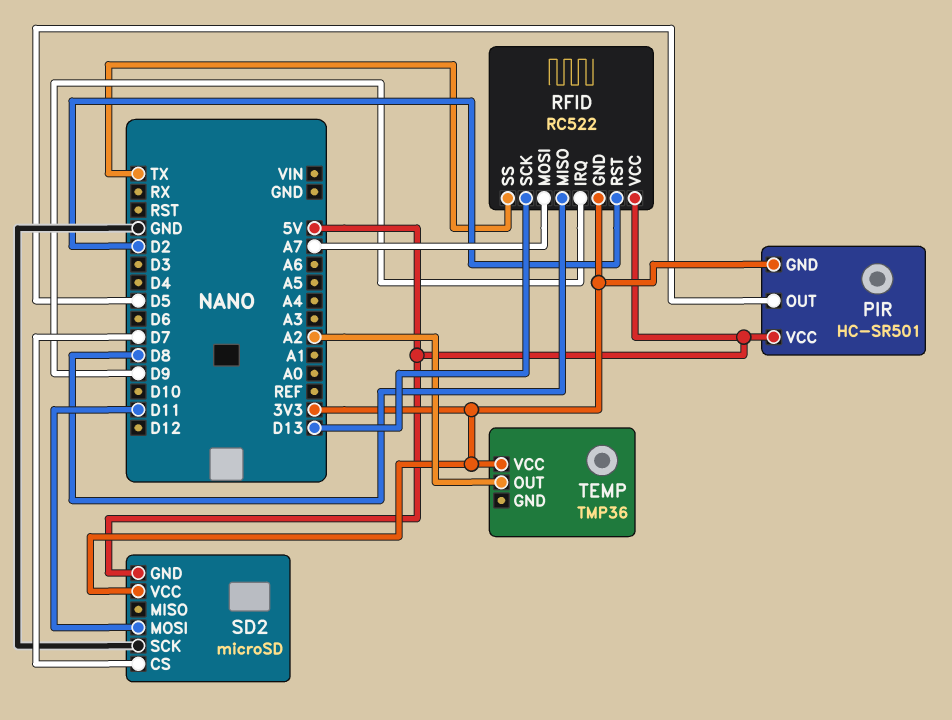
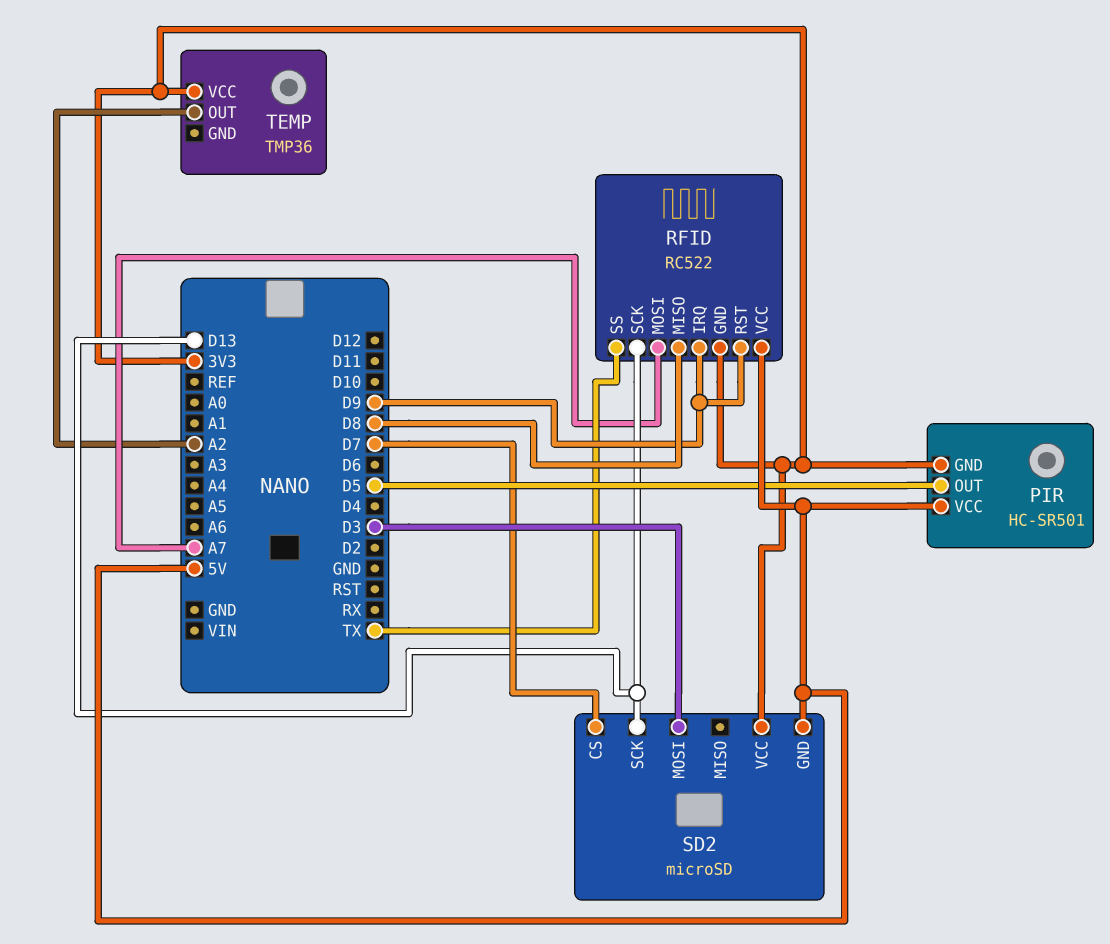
RFID pin RST: D2 -> D9
SD2 pin MOSI: D11 -> D3
SD2 pin SCK: GND -> D13

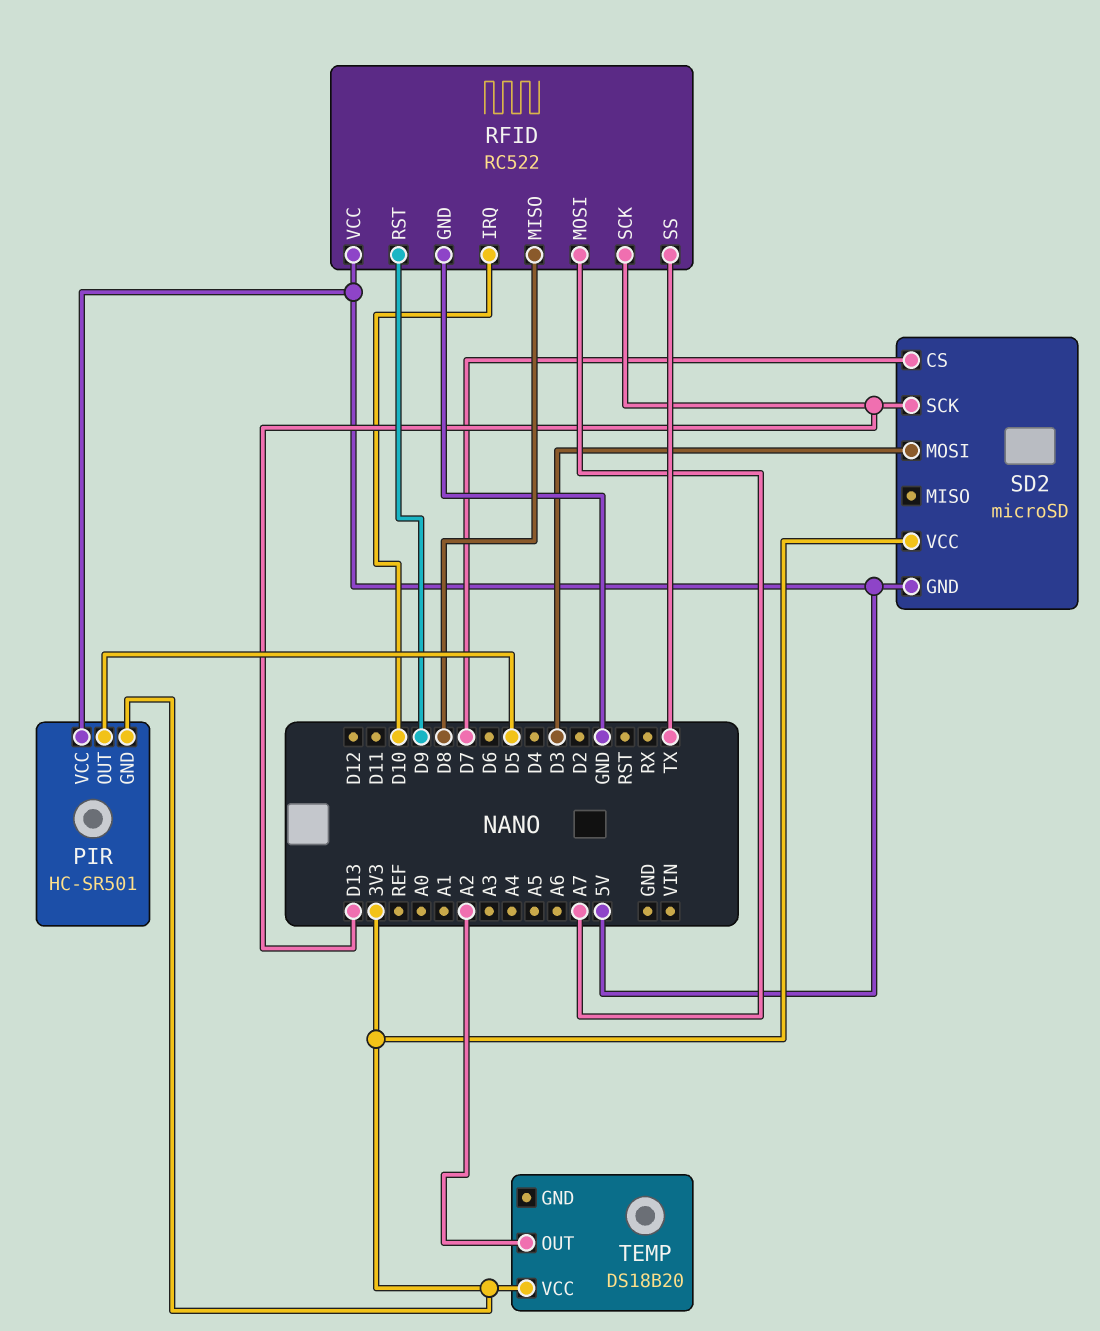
RFID pin GND: 3V3 -> GND
RFID pin IRQ: D9 -> D10
TEMP: TMP36 -> DS18B20

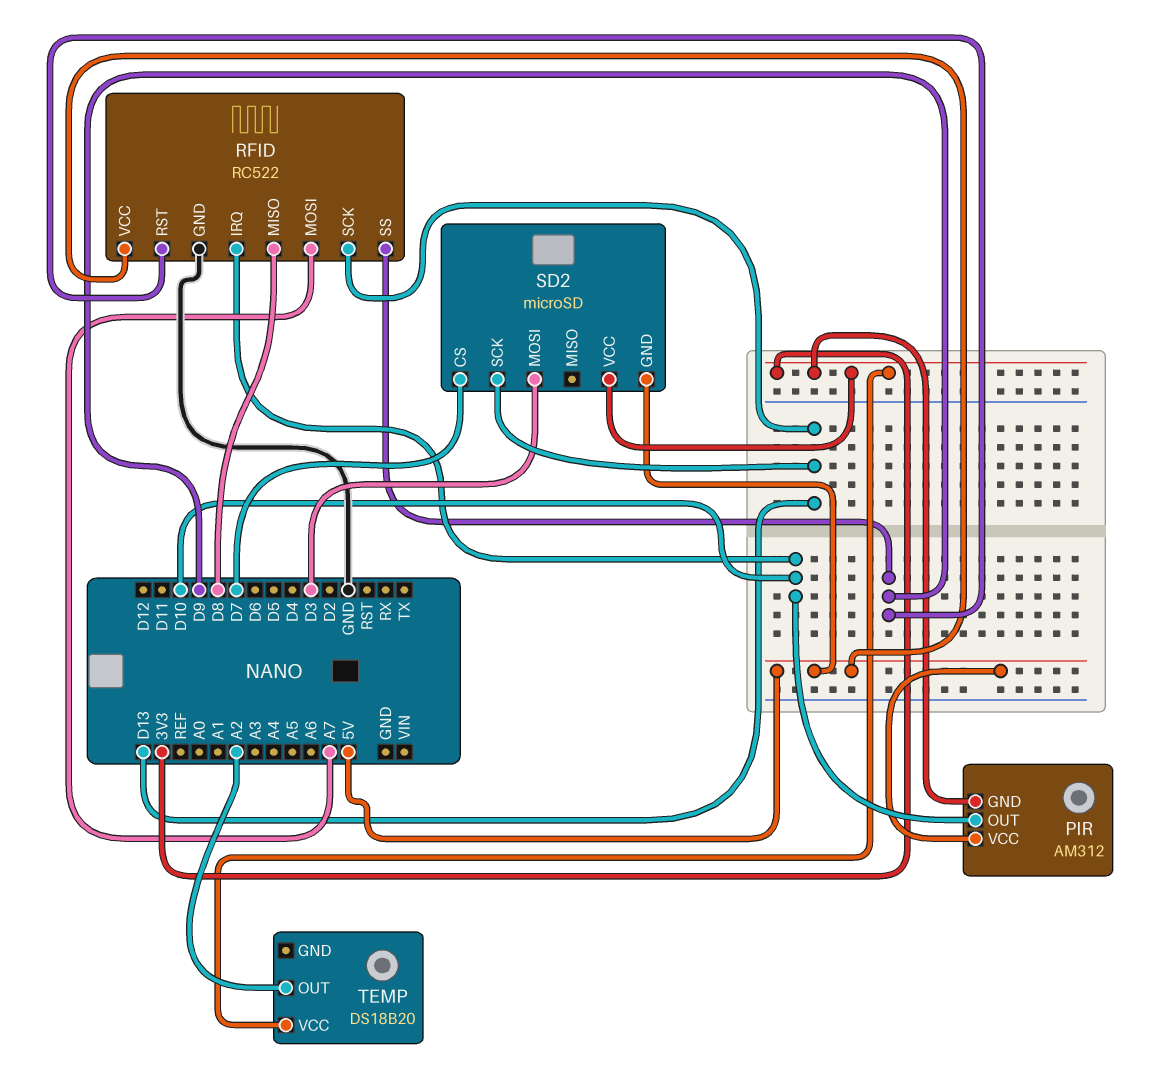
PIR: HC-SR501 -> AM312
PIR pin OUT: D5 -> D10
RFID pin SS: TX -> D9

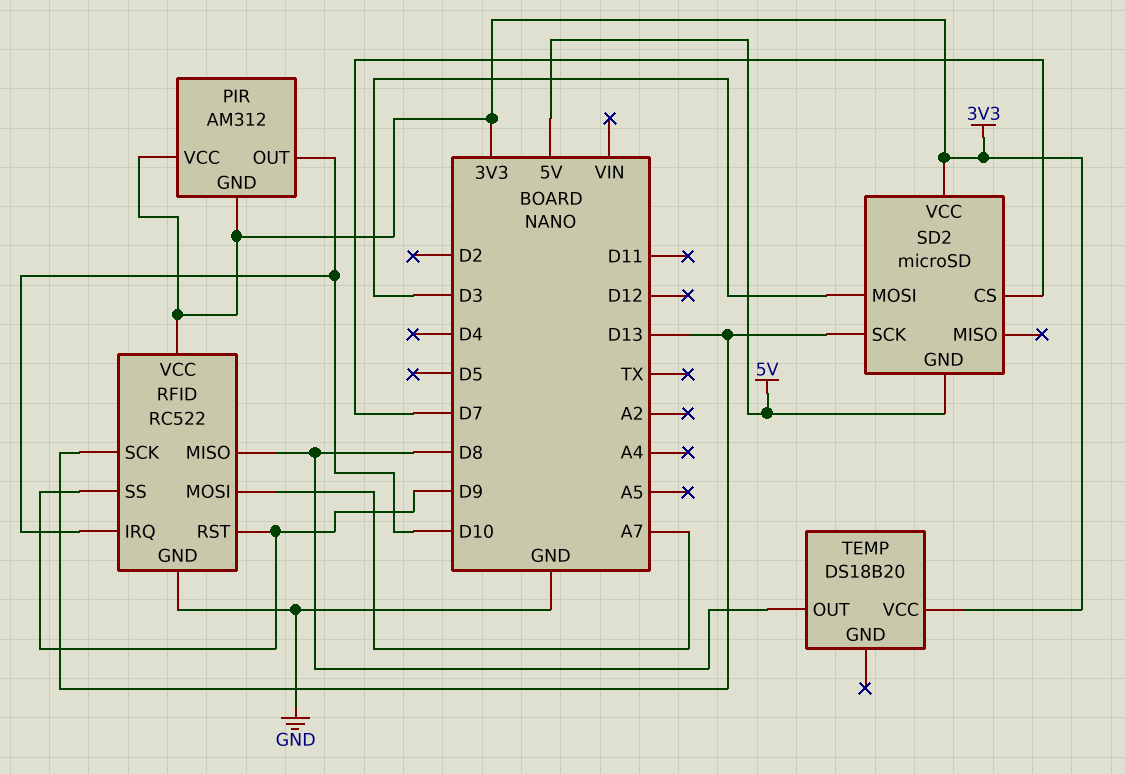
PIR pin VCC: 5V -> 3V3
RFID pin VCC: 5V -> 3V3
TEMP pin OUT: A2 -> D8

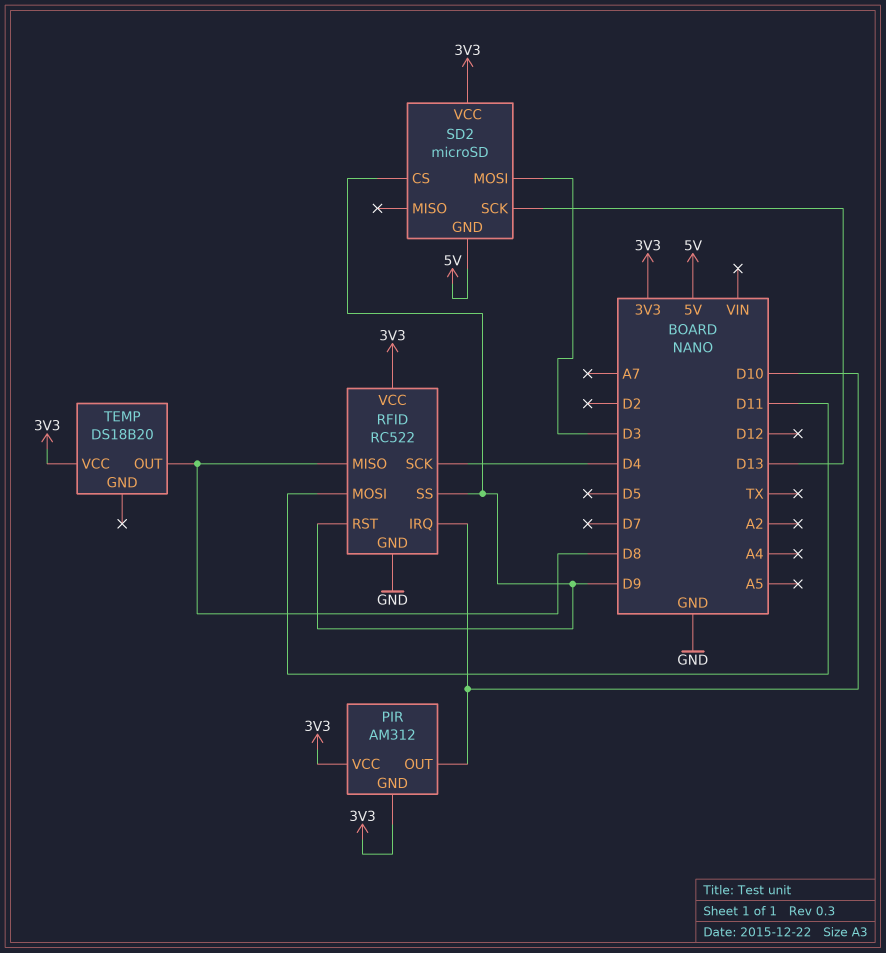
RFID pin MOSI: A7 -> D11
RFID pin SCK: D13 -> D4
SD2 pin CS: D7 -> D9

